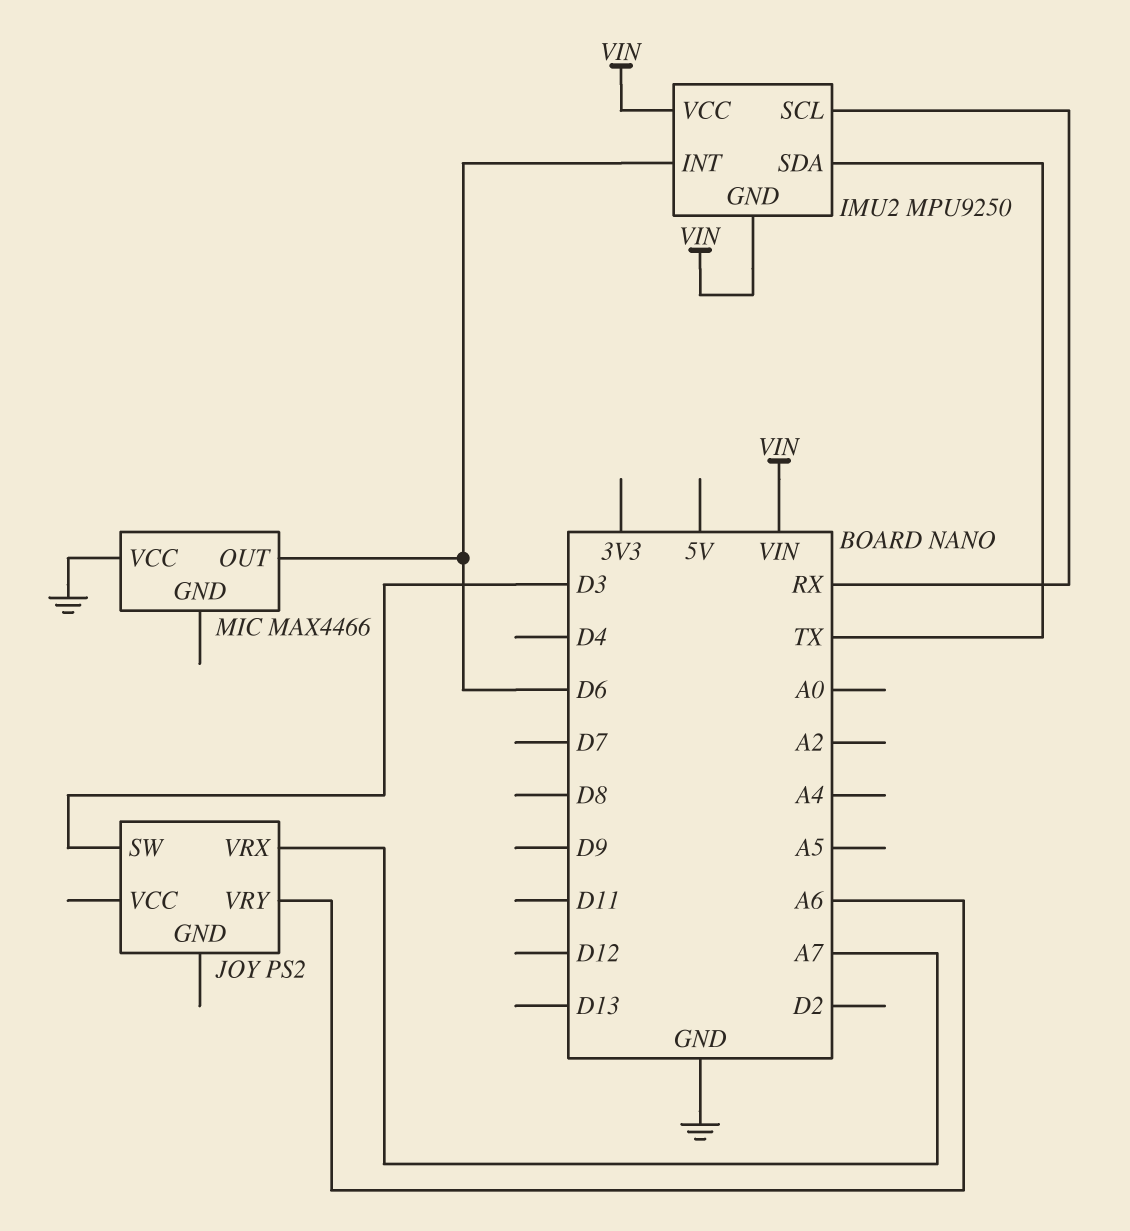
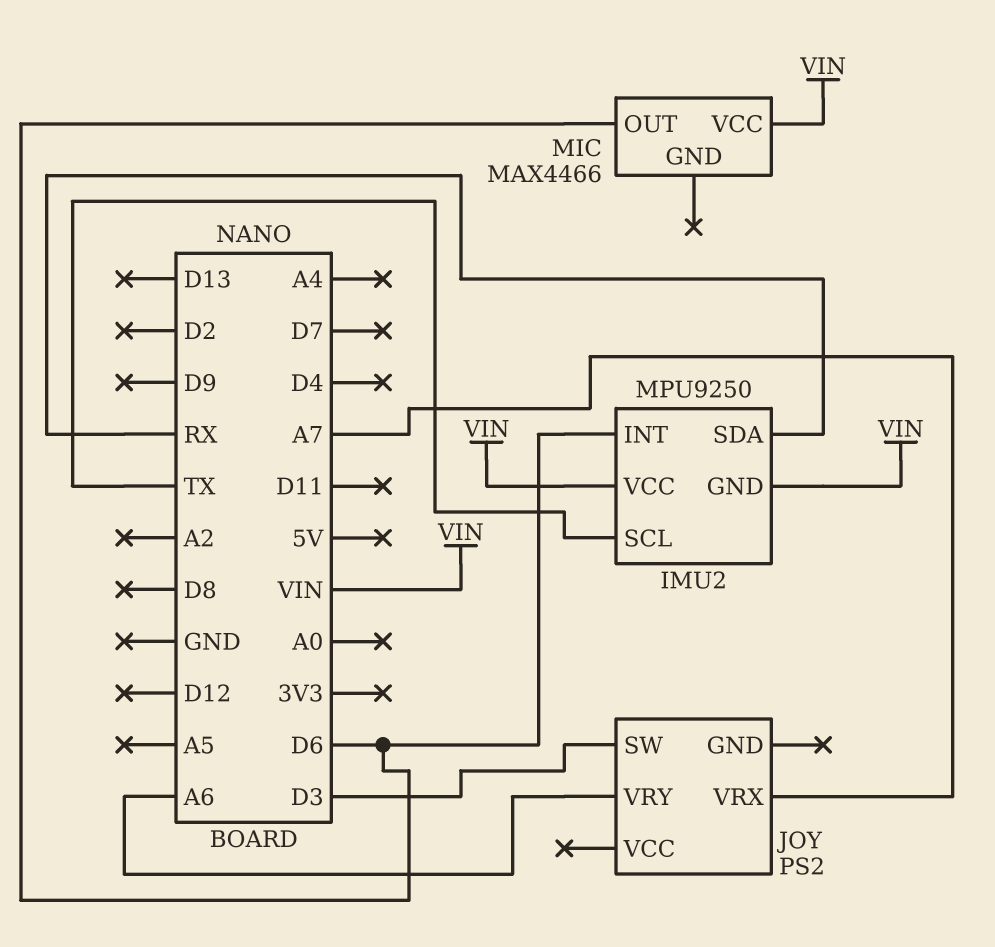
IMU2 pin SCL: RX -> TX
IMU2 pin SDA: TX -> RX
MIC pin VCC: GND -> VIN

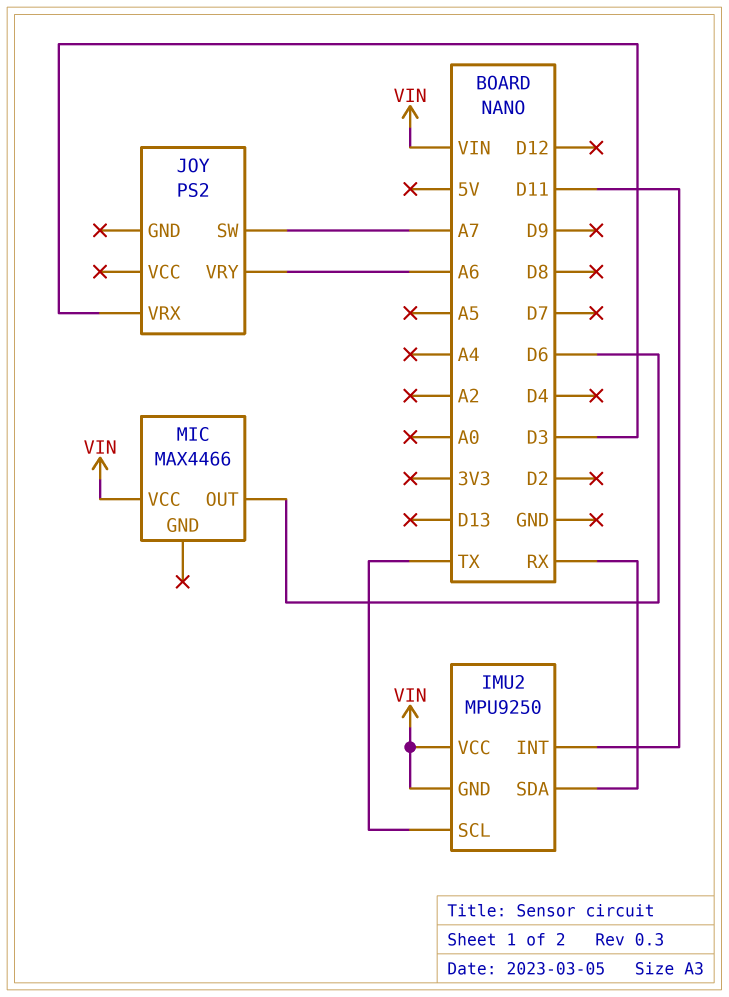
IMU2 pin INT: D6 -> D11
JOY pin SW: D3 -> A7
JOY pin VRX: A7 -> D3

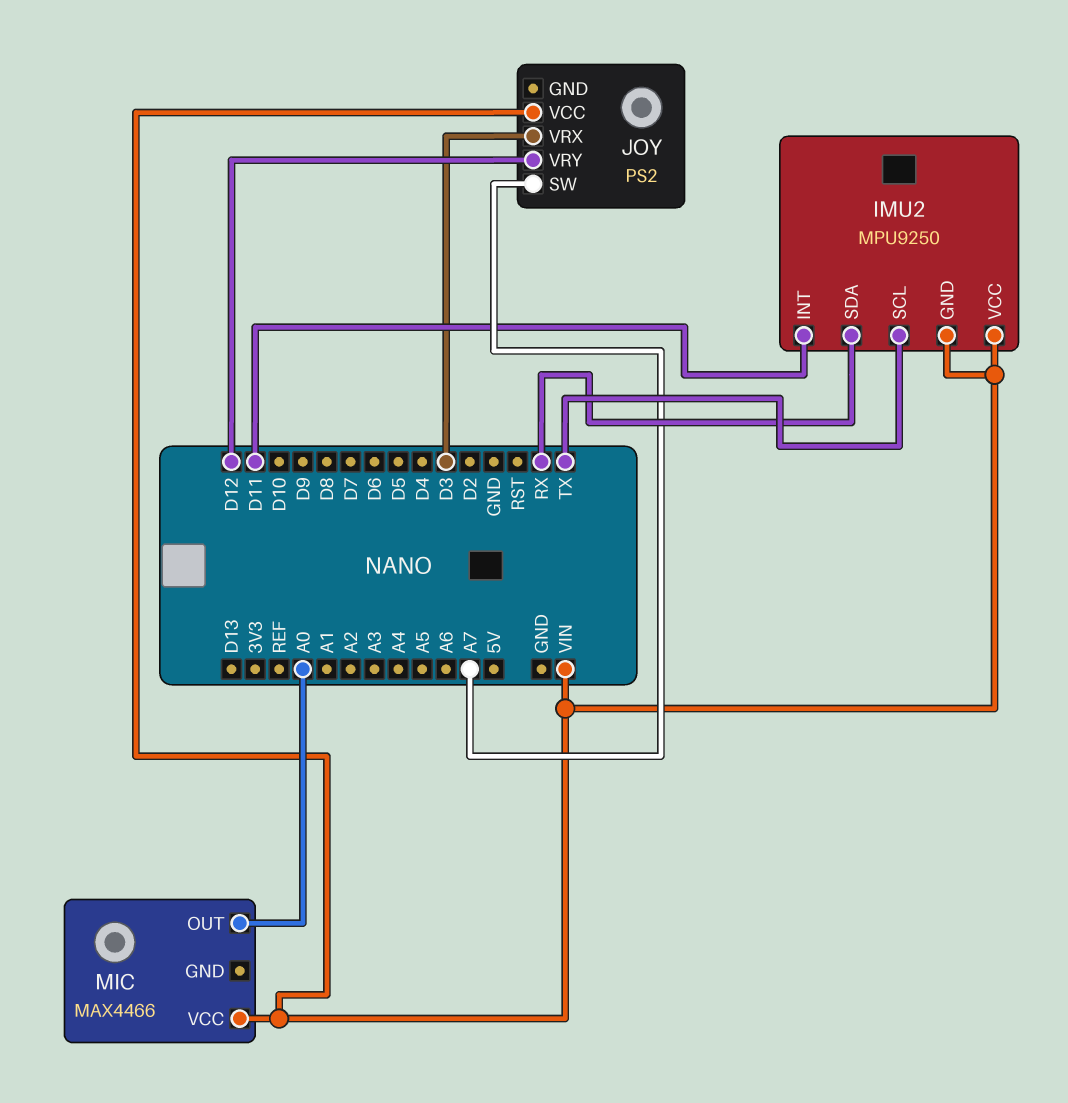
JOY pin VCC: none -> VIN
JOY pin VRY: A6 -> D12
MIC pin OUT: D6 -> A0

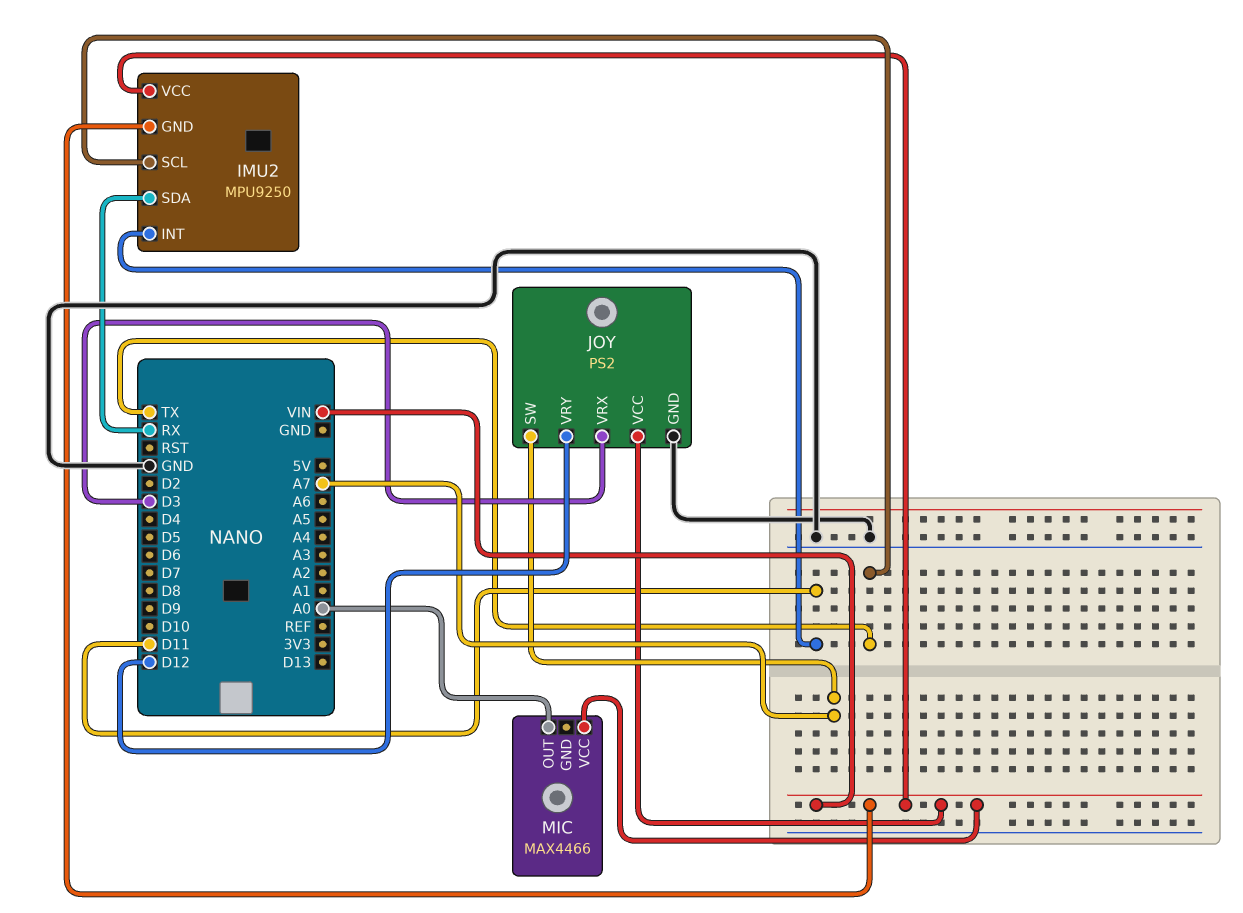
JOY pin GND: none -> GND

